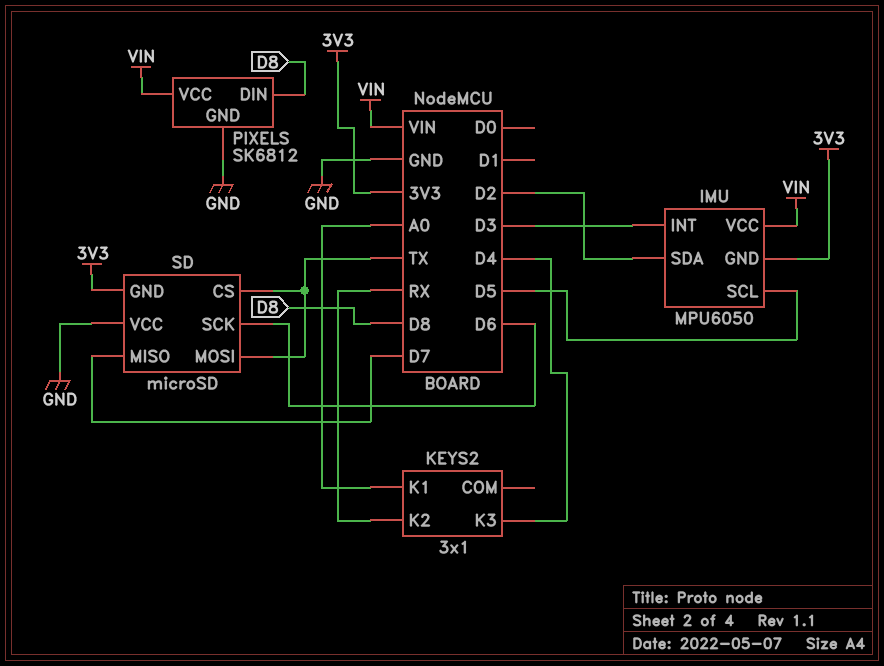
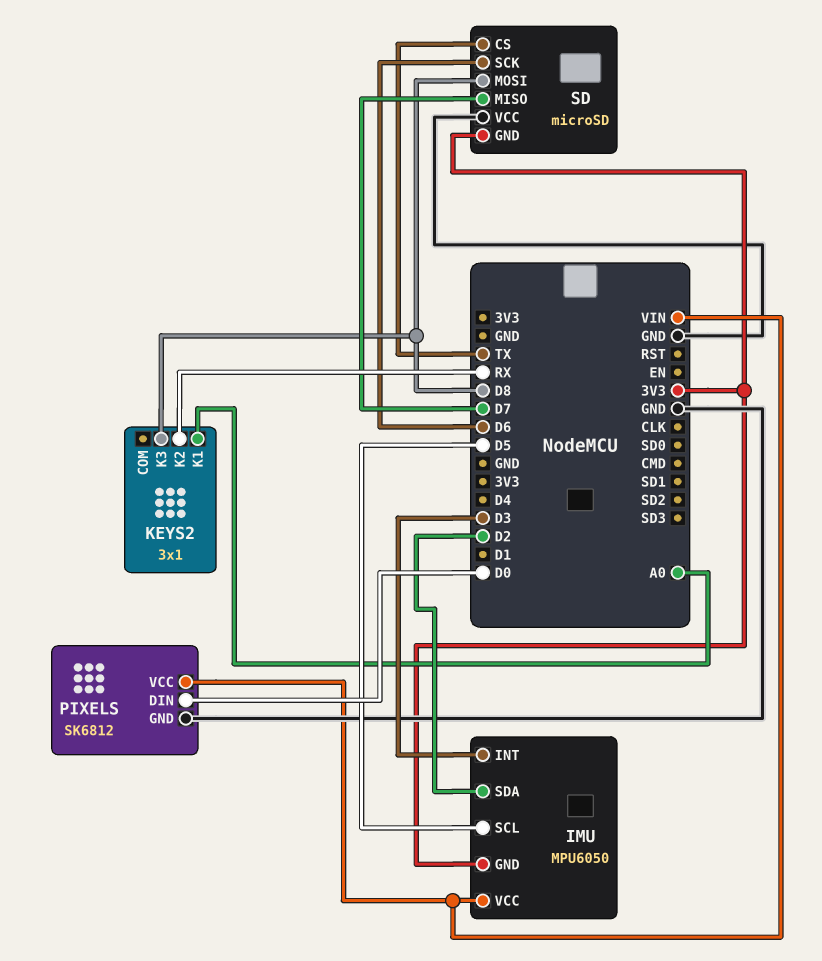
KEYS2 pin K3: D4 -> D8
PIXELS pin DIN: D8 -> D0
SD pin MOSI: TX -> D8

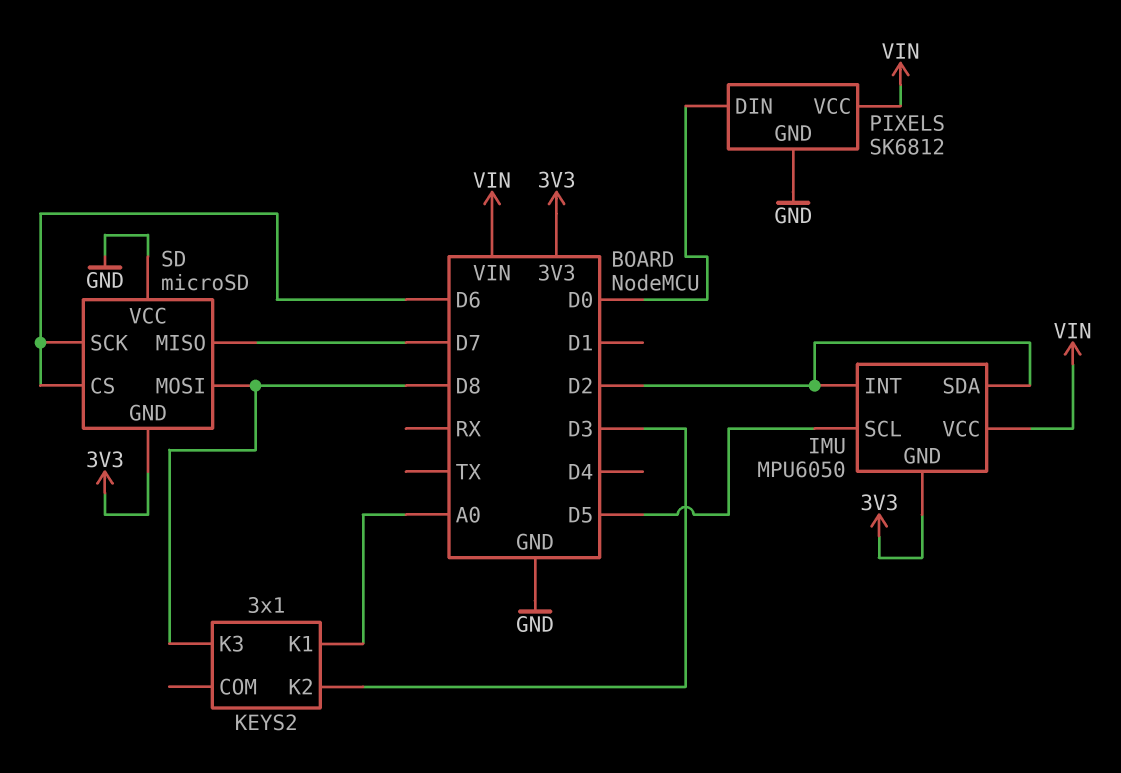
IMU pin INT: D3 -> D2
KEYS2 pin K2: RX -> D3
SD pin CS: TX -> D6

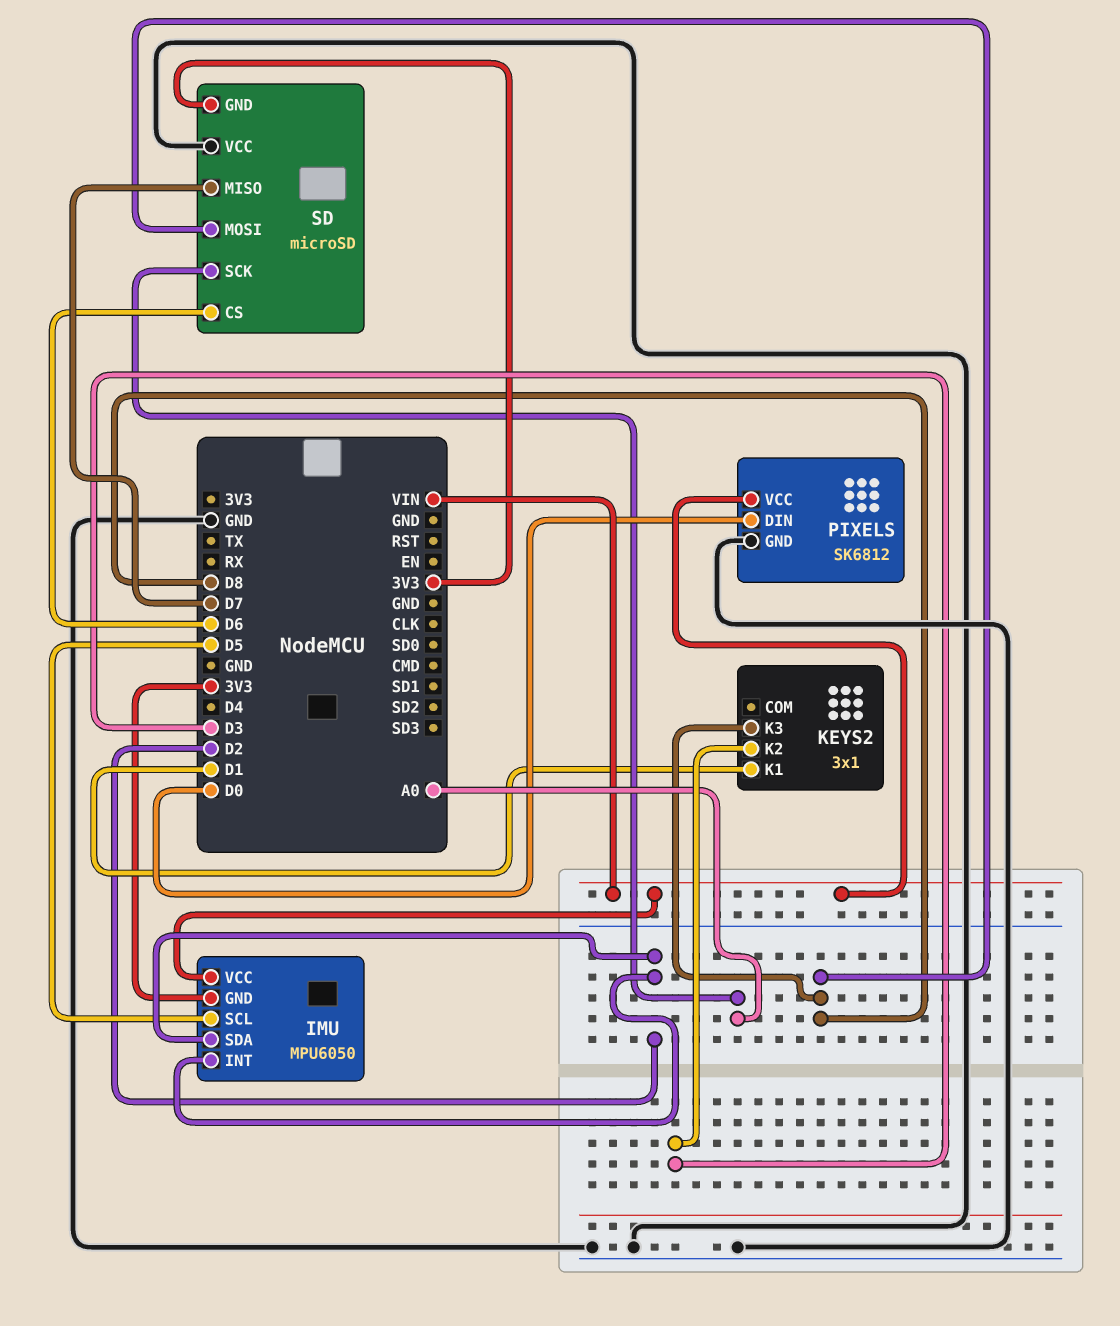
KEYS2 pin K1: A0 -> D1
SD pin SCK: D6 -> A0

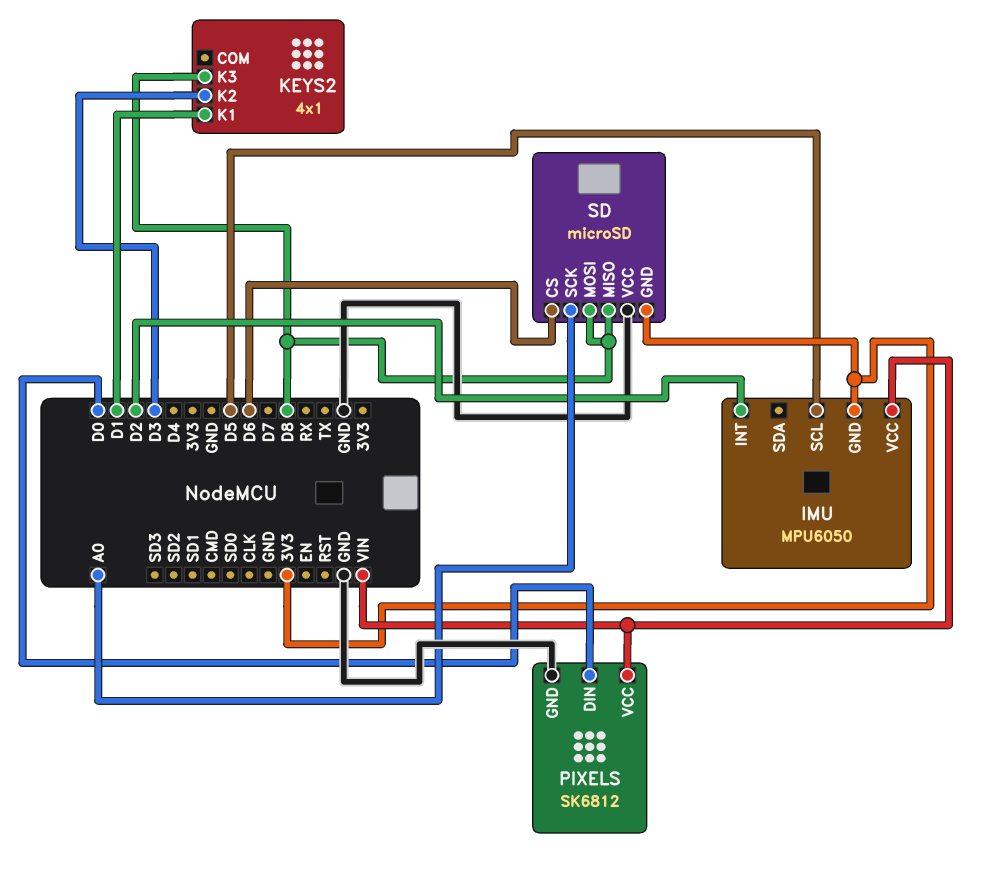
IMU pin SDA: D2 -> none
KEYS2: 3x1 -> 4x1
SD pin MISO: D7 -> D8

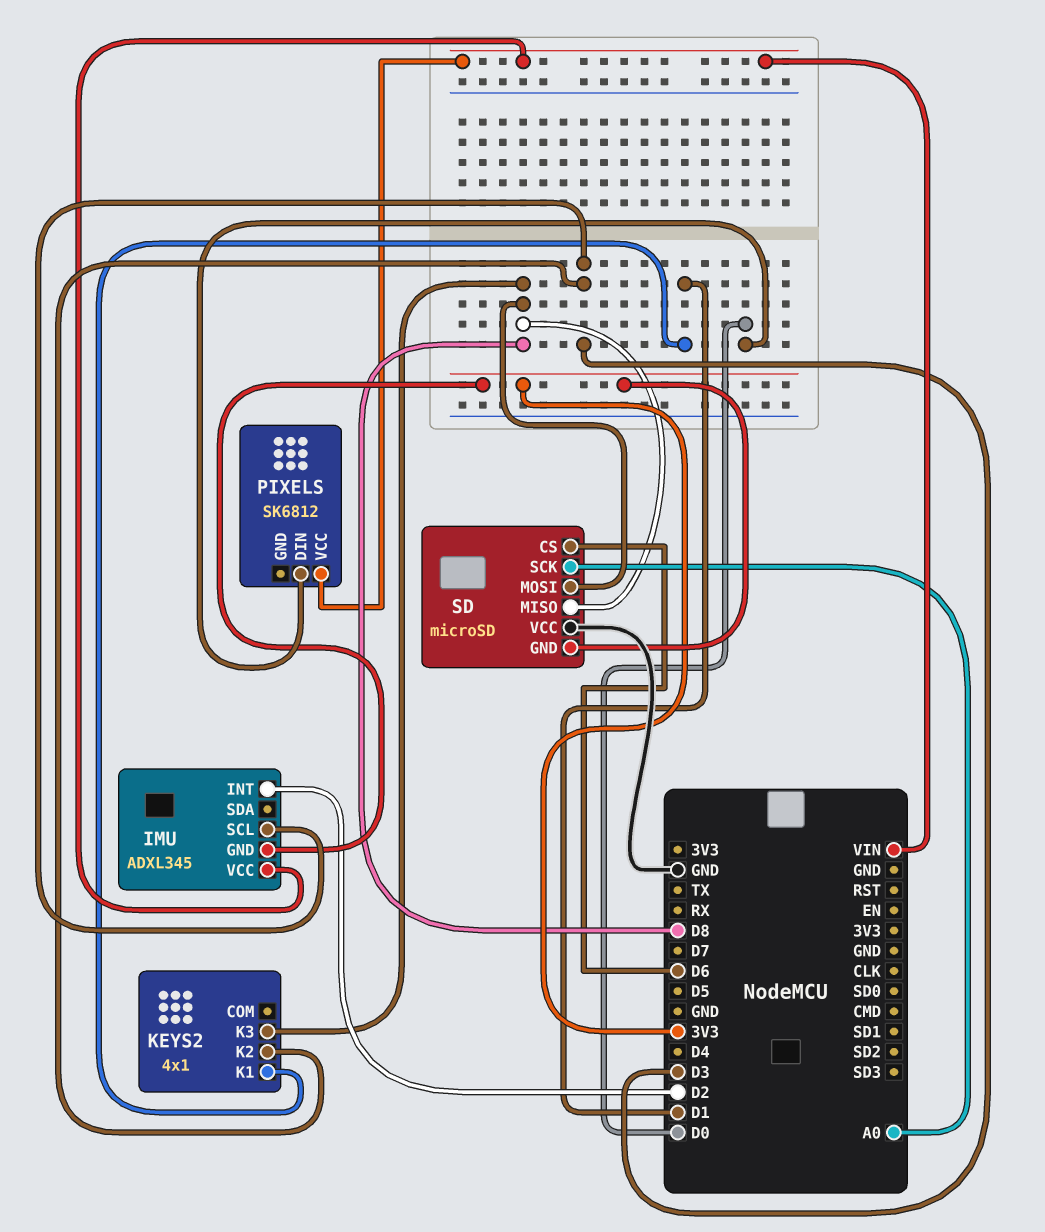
IMU: MPU6050 -> ADXL345
IMU pin SCL: D5 -> D3
PIXELS pin GND: GND -> none

